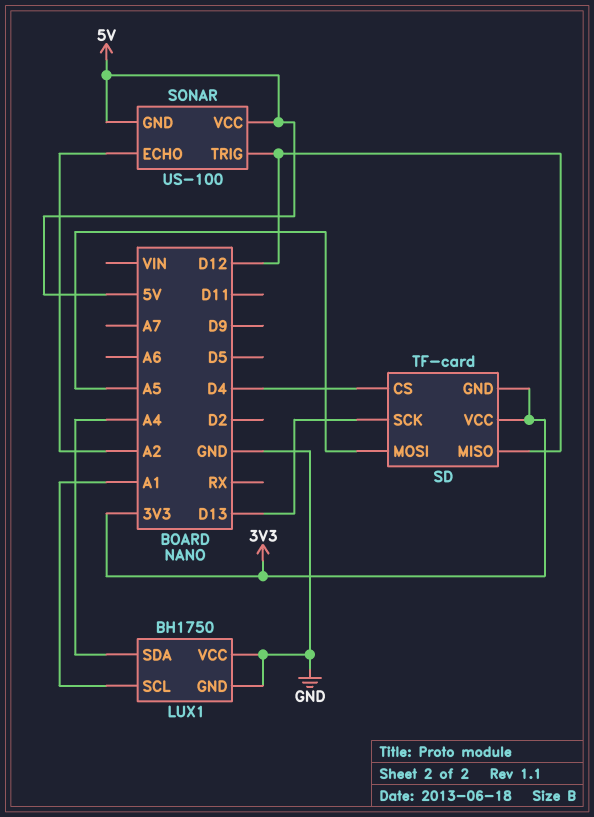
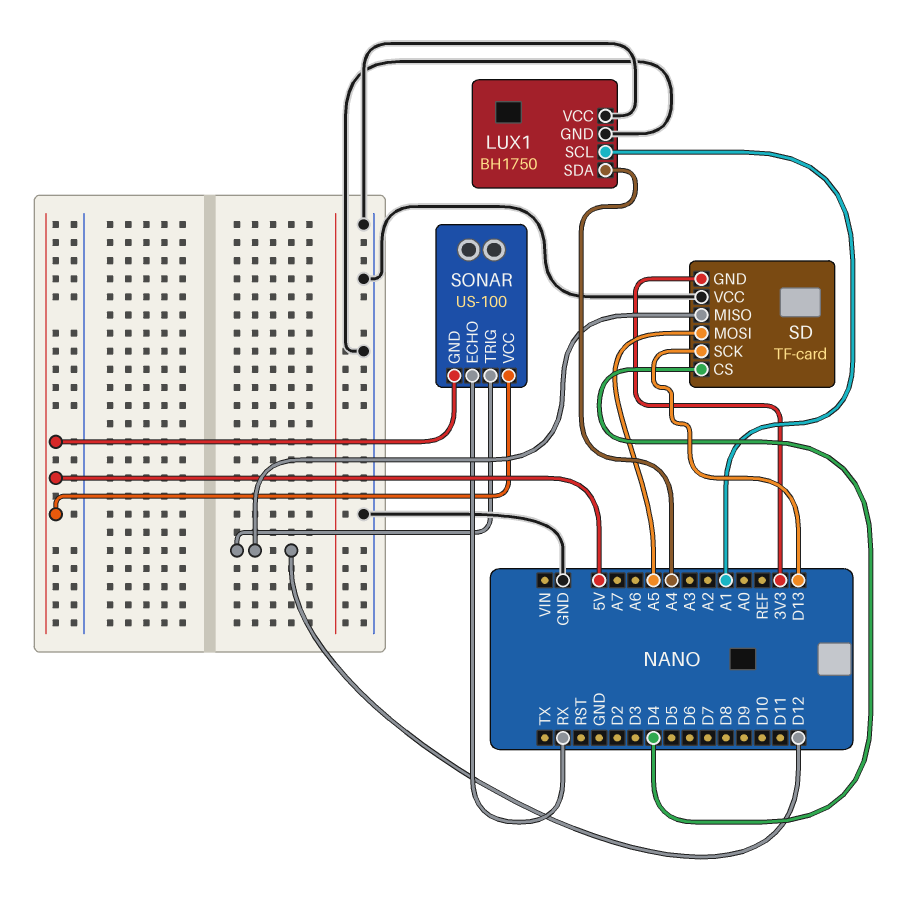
SD pin VCC: 3V3 -> GND
SONAR pin ECHO: A2 -> RX

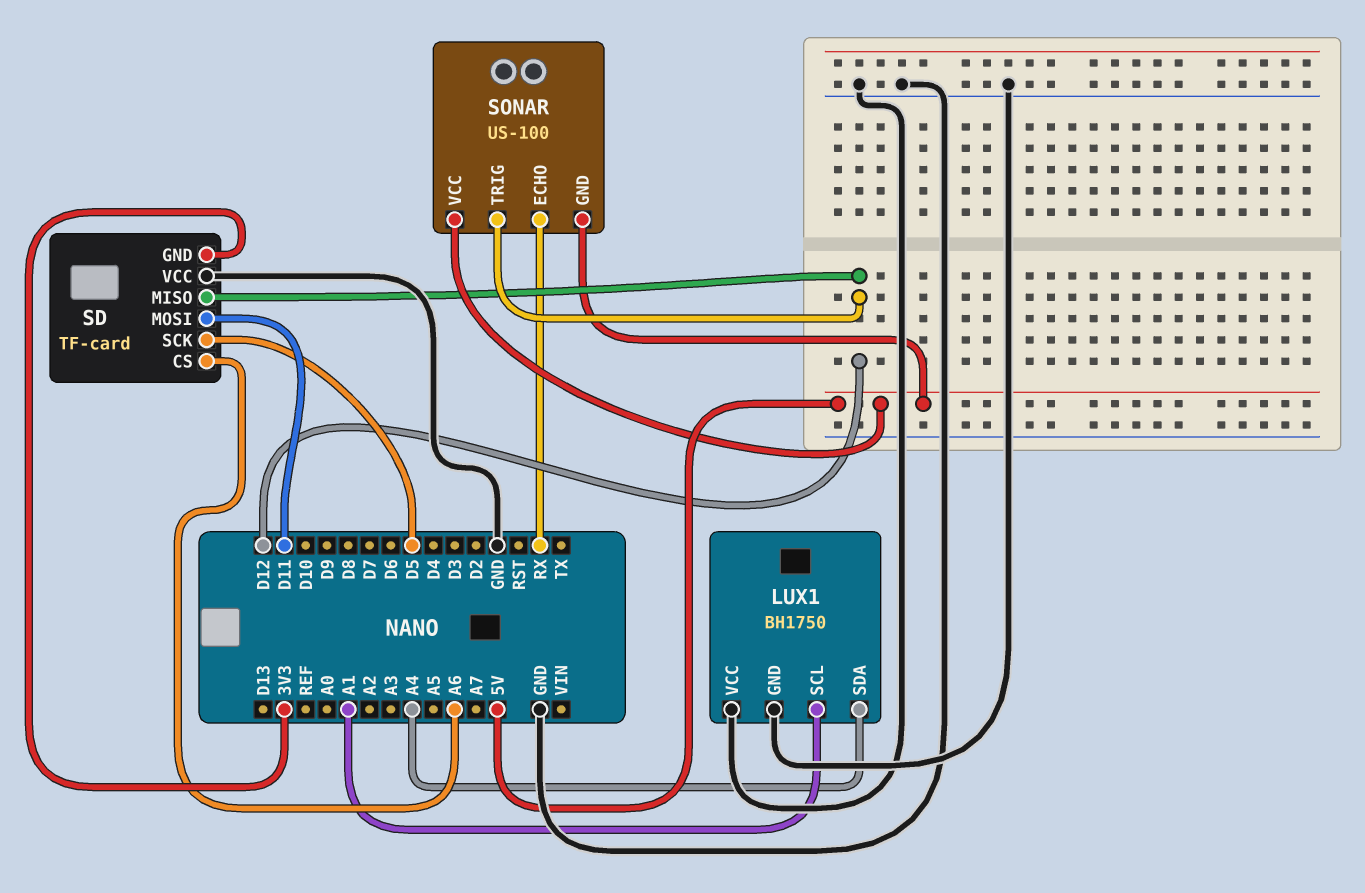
SD pin CS: D4 -> A6
SD pin MOSI: A5 -> D11
SD pin SCK: D13 -> D5

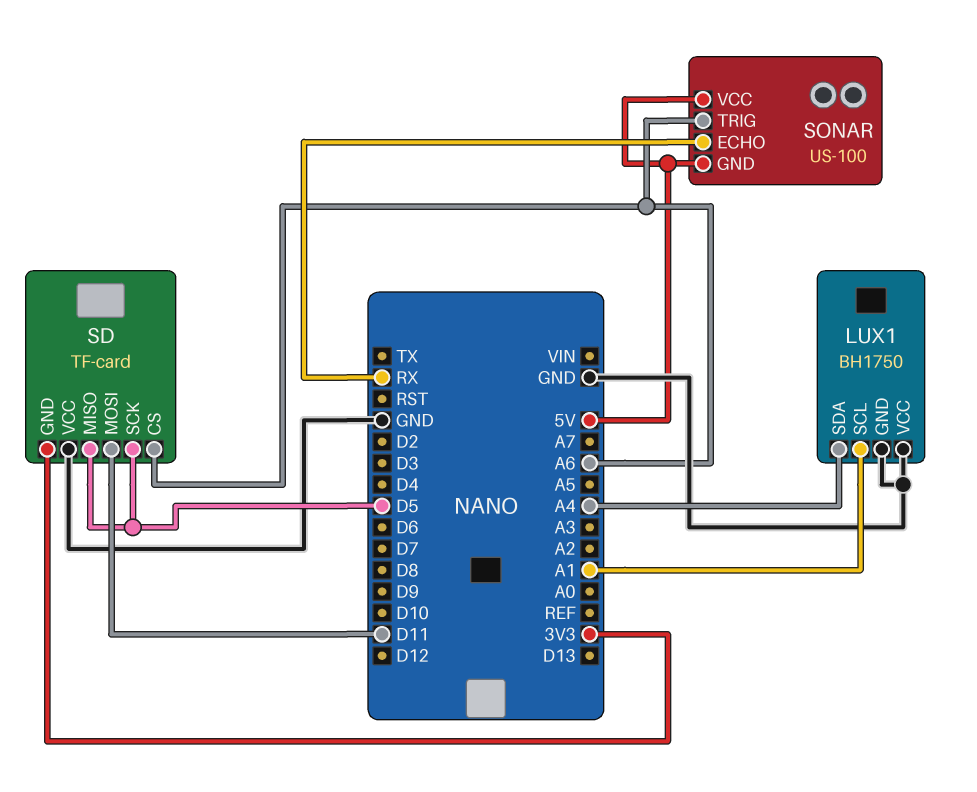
SD pin MISO: D12 -> D5
SONAR pin TRIG: D12 -> A6

